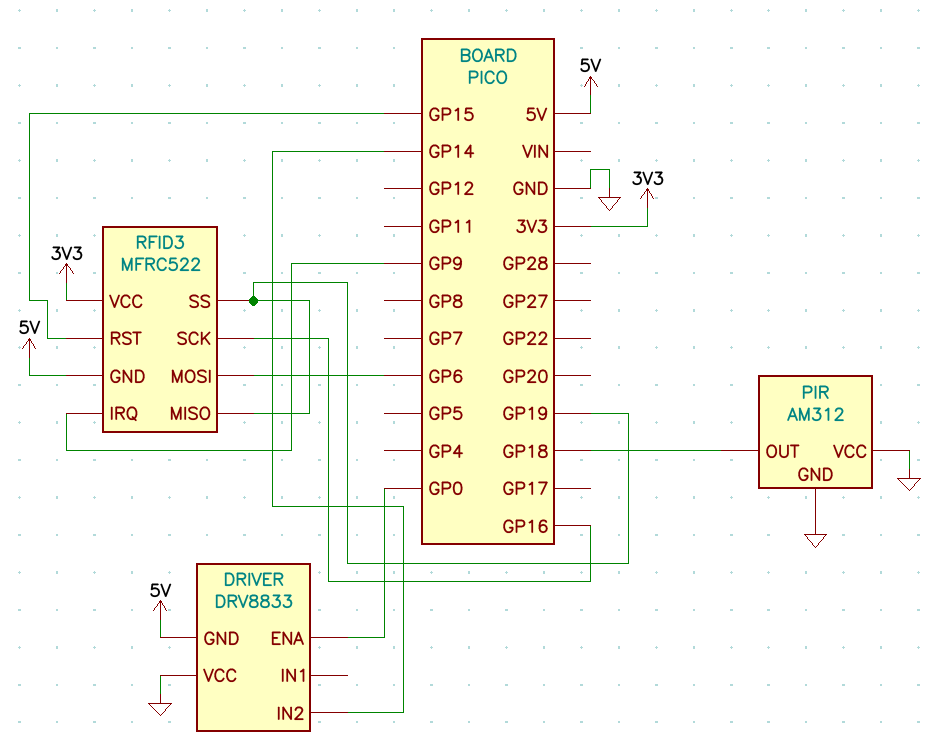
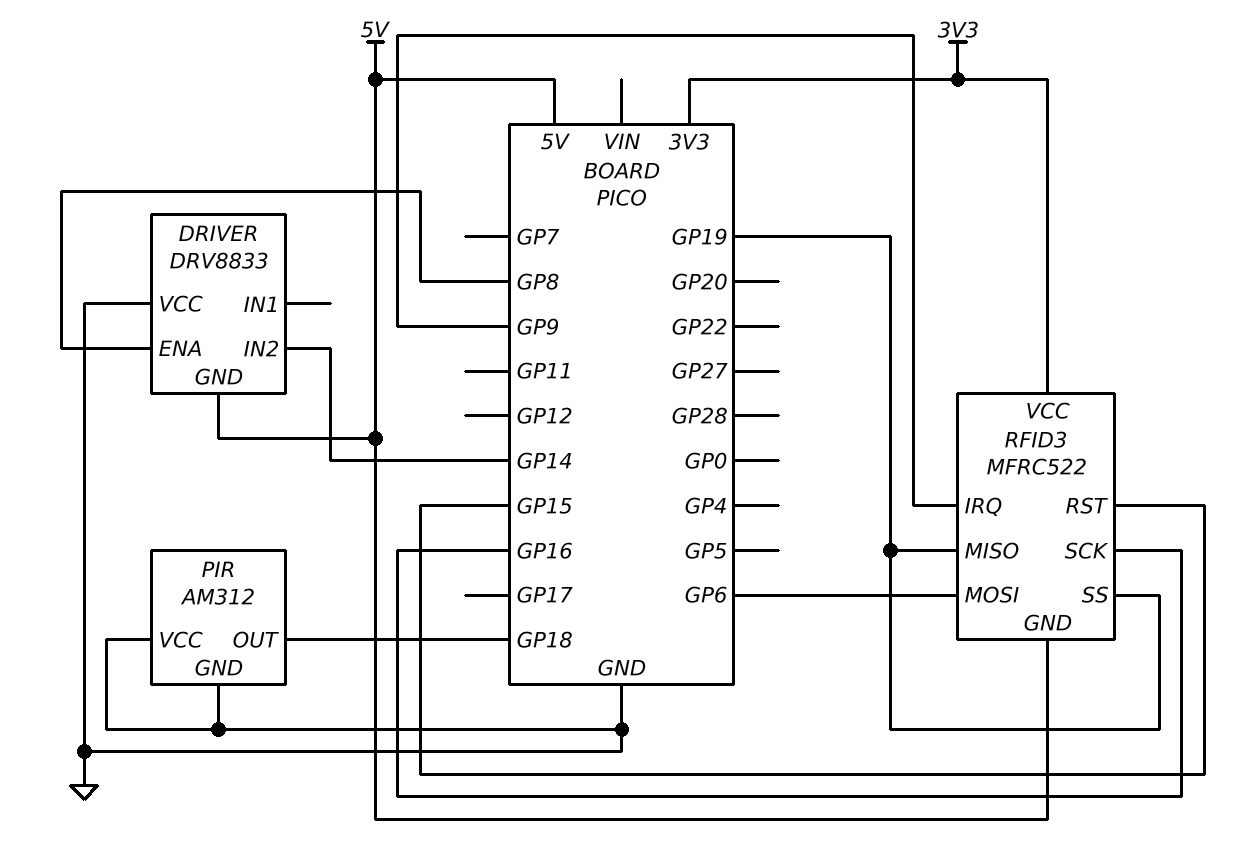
DRIVER pin ENA: GP0 -> GP8

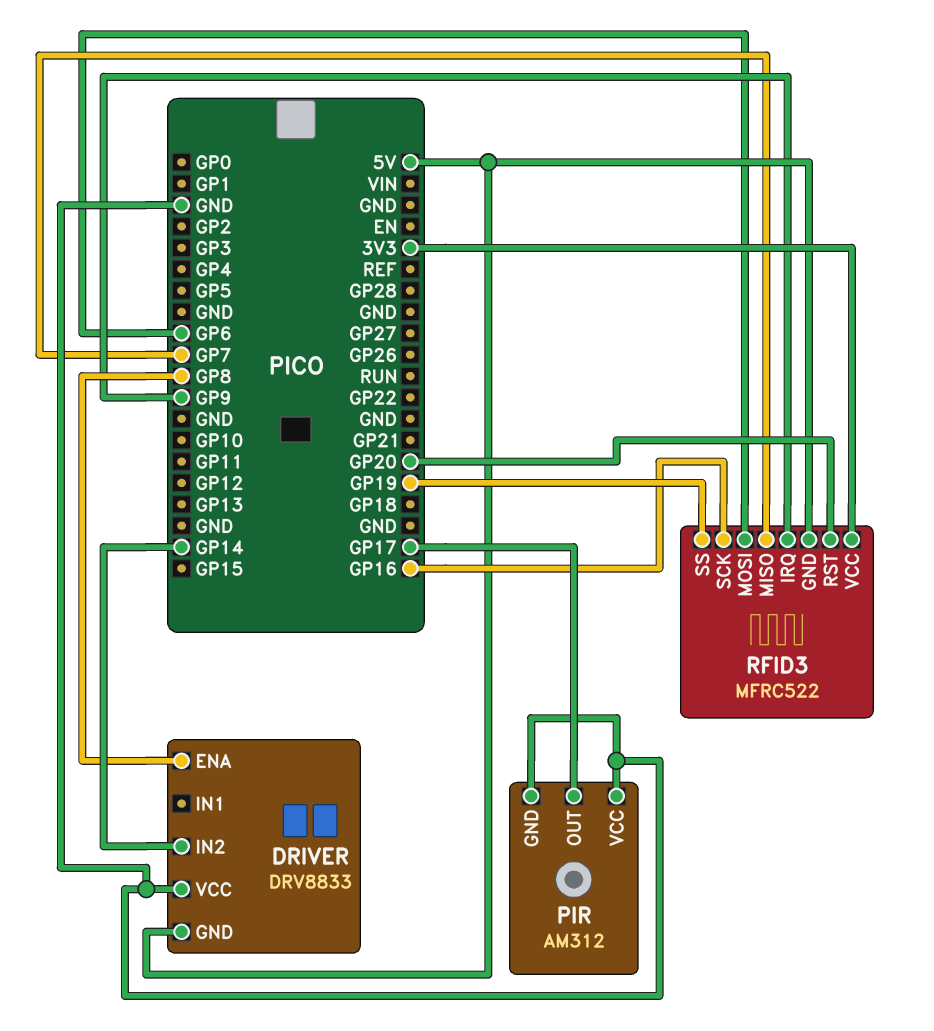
PIR pin OUT: GP18 -> GP17
RFID3 pin MISO: GP19 -> GP7
RFID3 pin RST: GP15 -> GP20

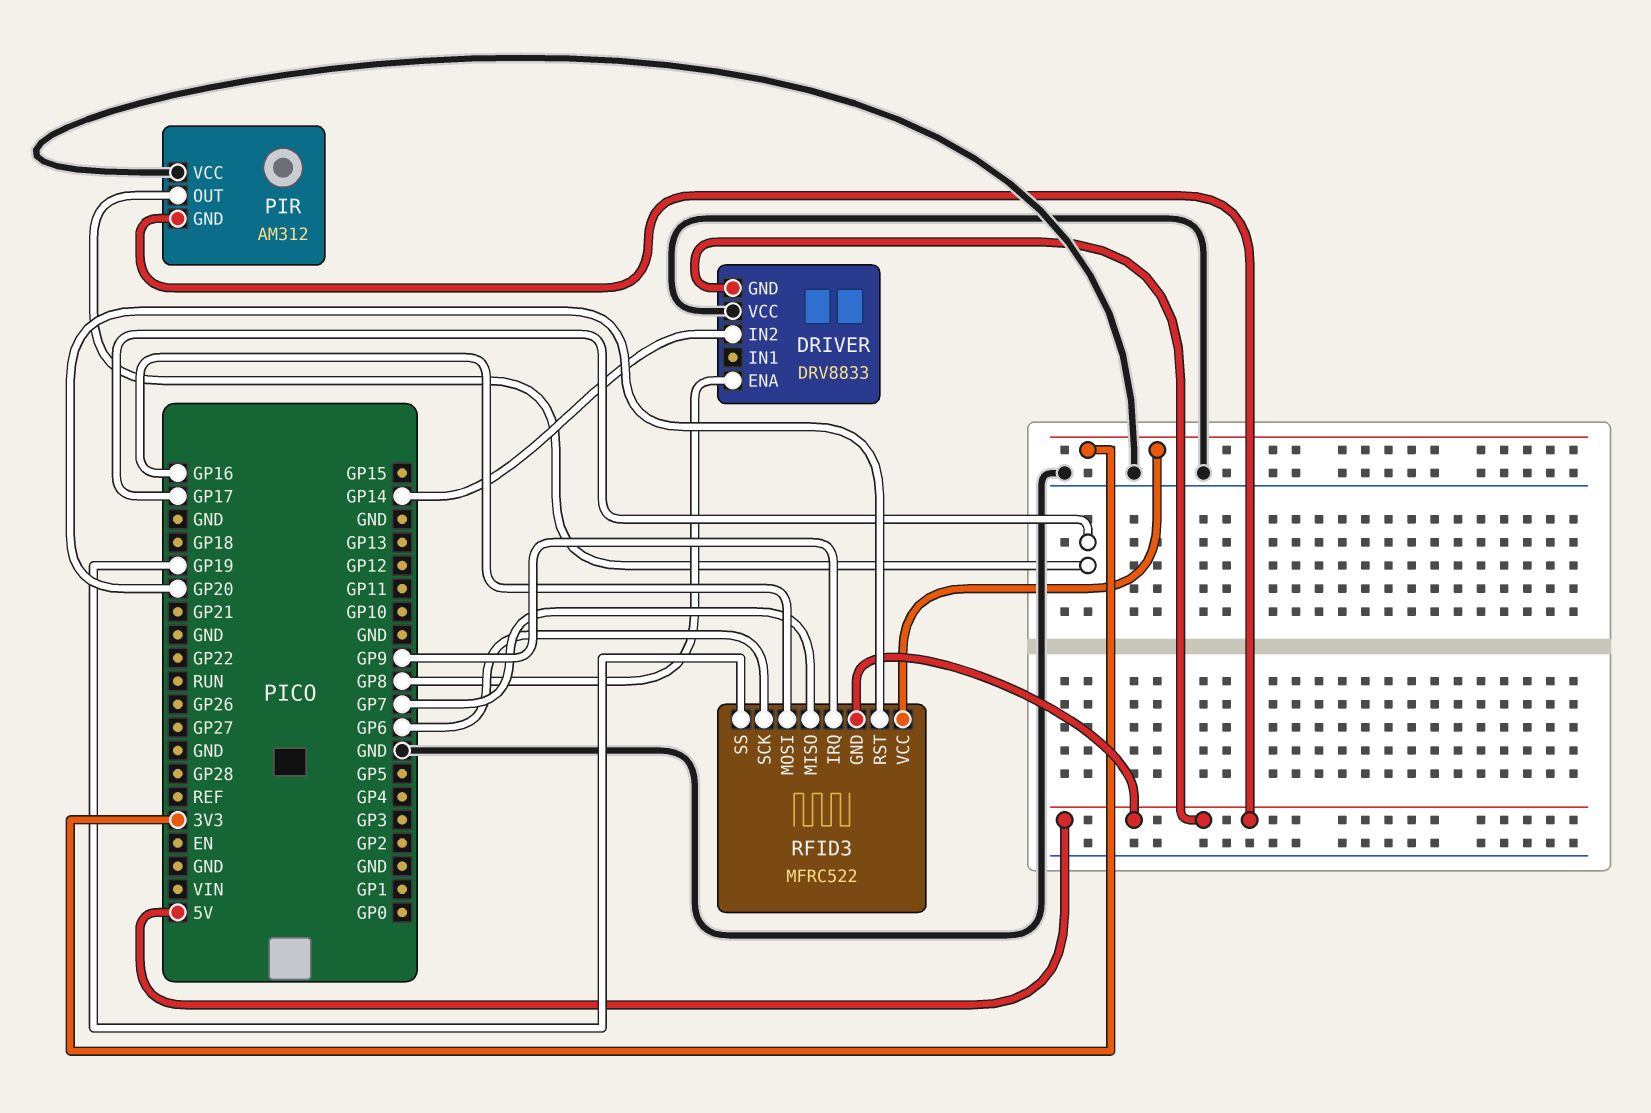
PIR pin GND: GND -> 5V
RFID3 pin MOSI: GP6 -> GP16
RFID3 pin SCK: GP16 -> GP6

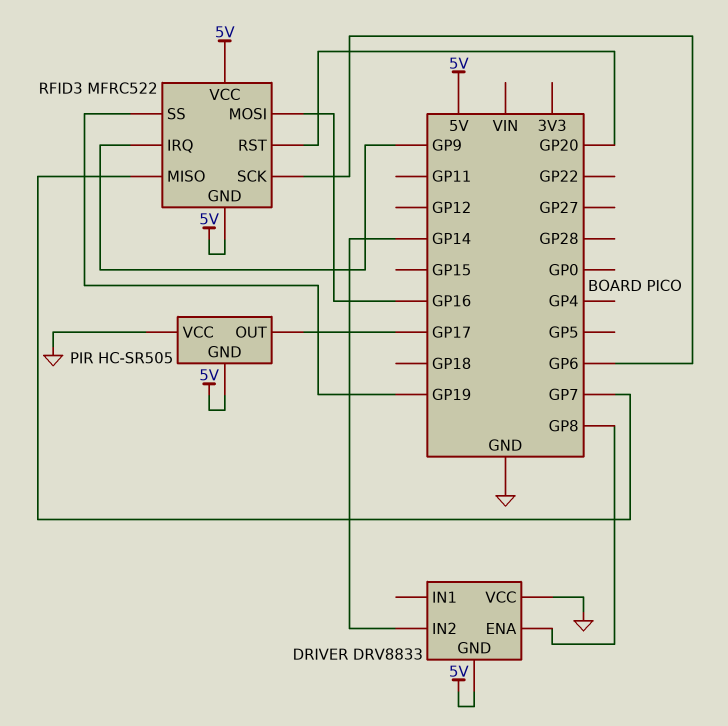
PIR: AM312 -> HC-SR505
RFID3 pin VCC: 3V3 -> 5V

